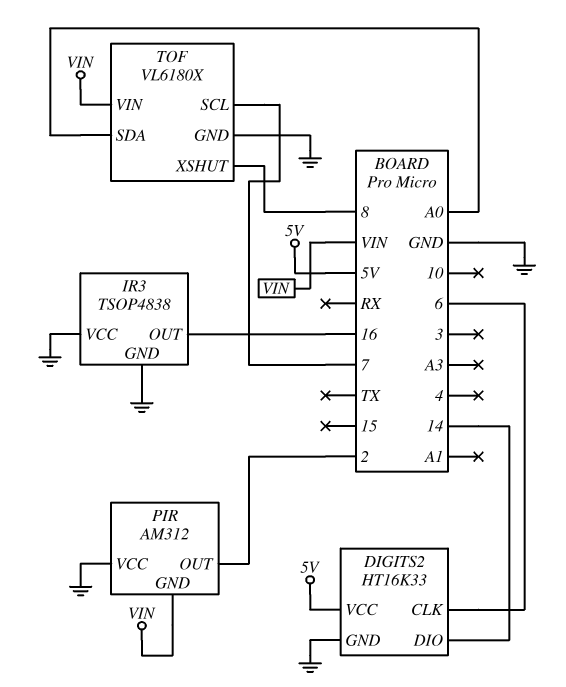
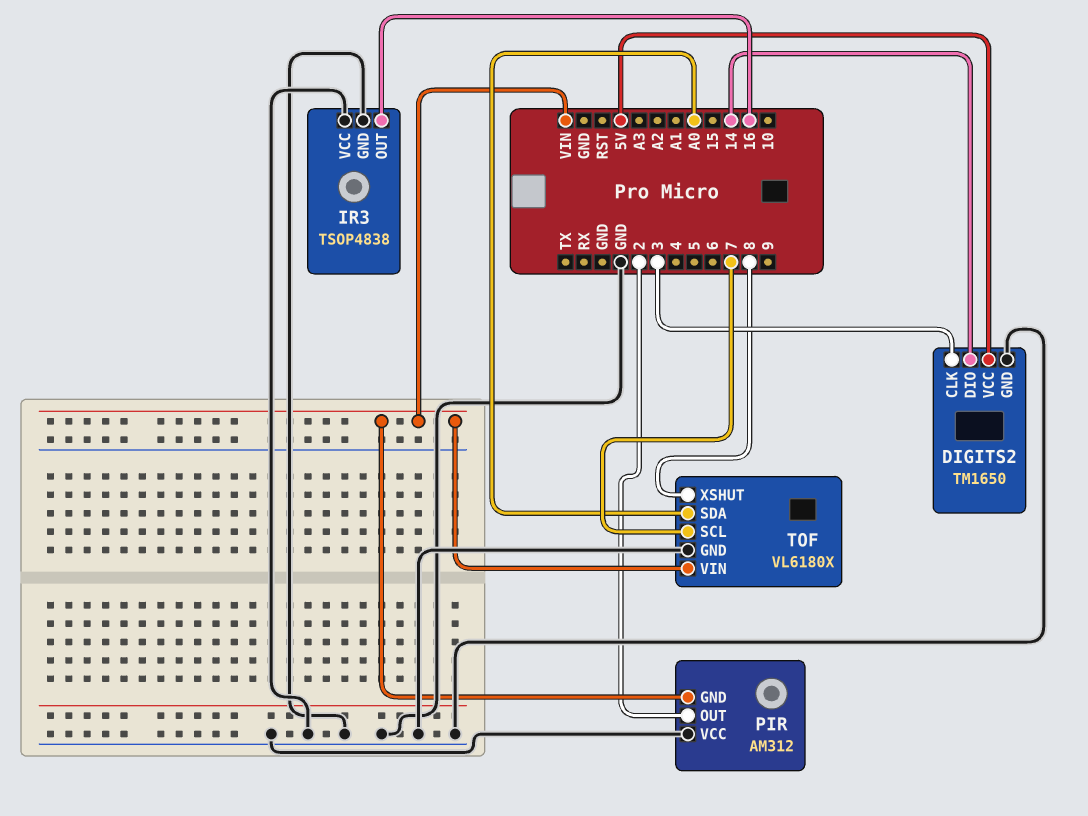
DIGITS2: HT16K33 -> TM1650
DIGITS2 pin CLK: 6 -> 3

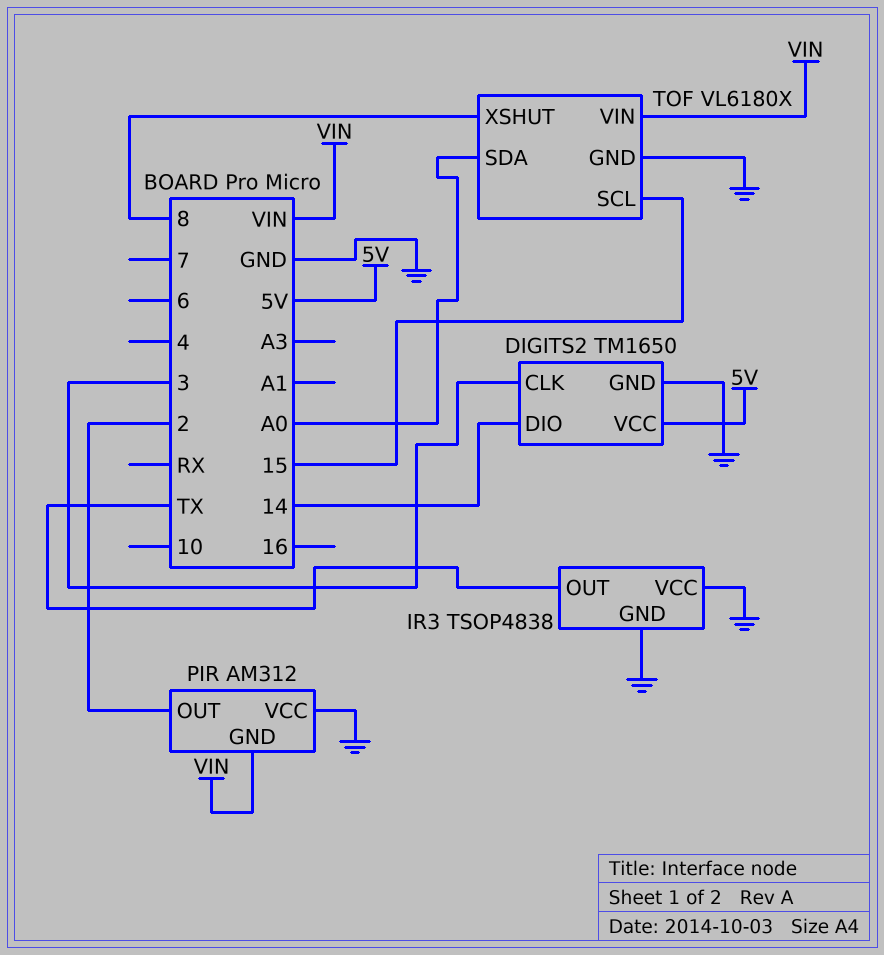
IR3 pin OUT: 16 -> TX
TOF pin SCL: 7 -> 15

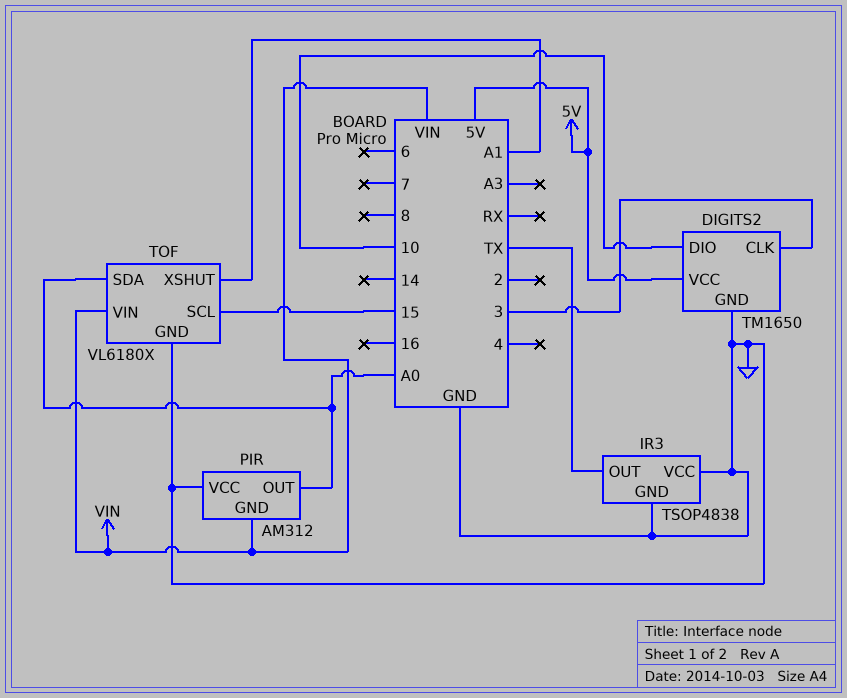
DIGITS2 pin DIO: 14 -> 10
PIR pin OUT: 2 -> A0
TOF pin XSHUT: 8 -> A1

